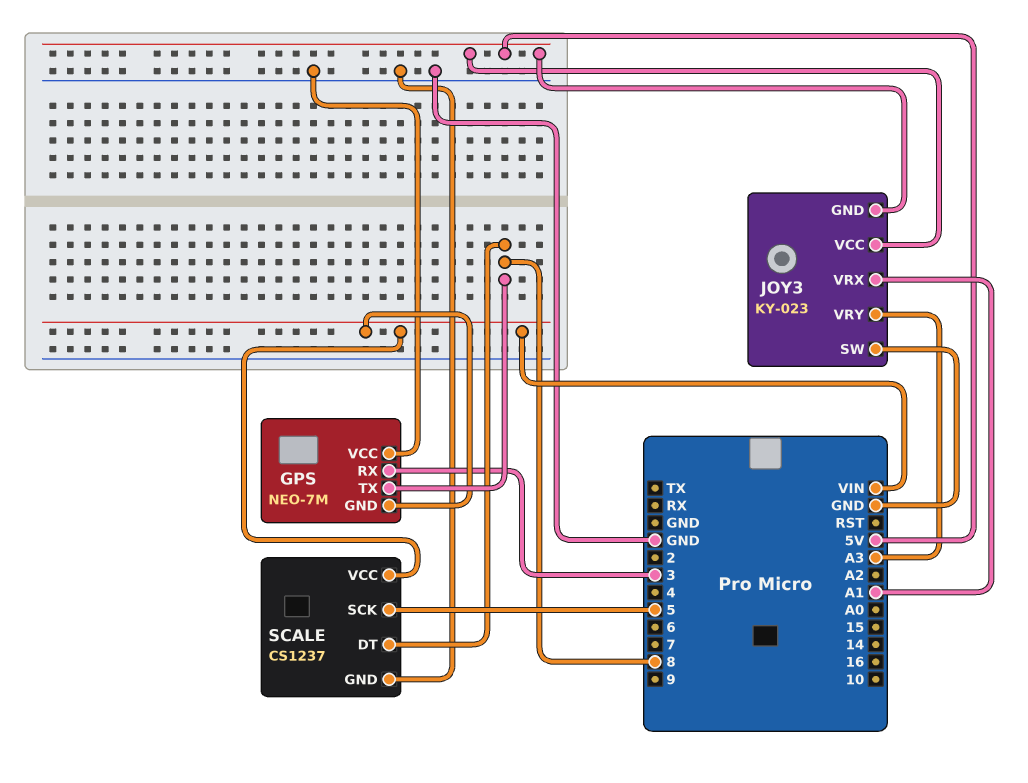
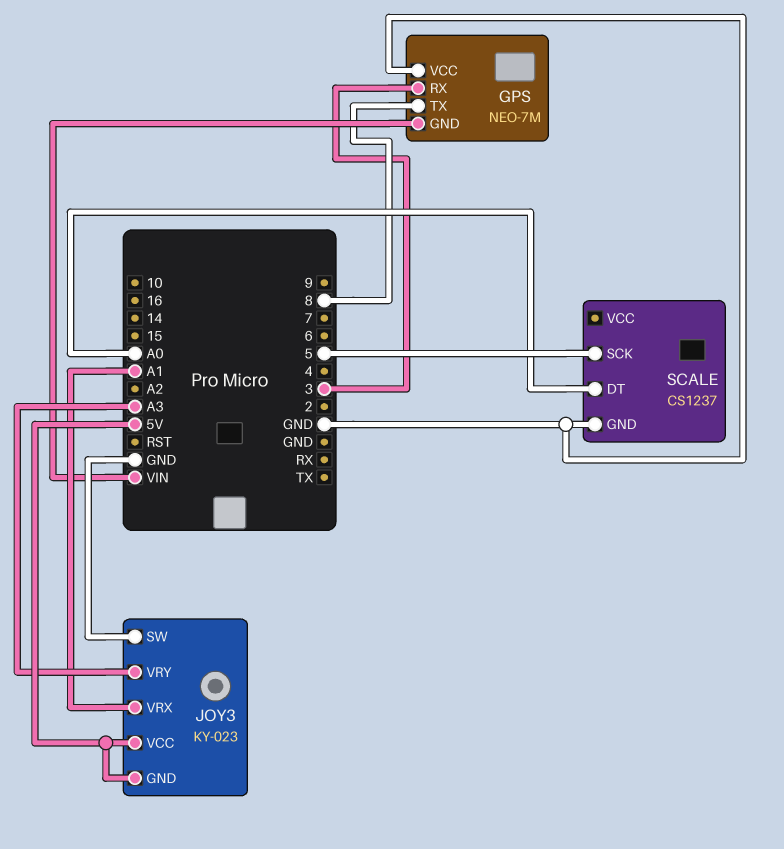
SCALE pin DT: 8 -> A0
SCALE pin VCC: VIN -> none

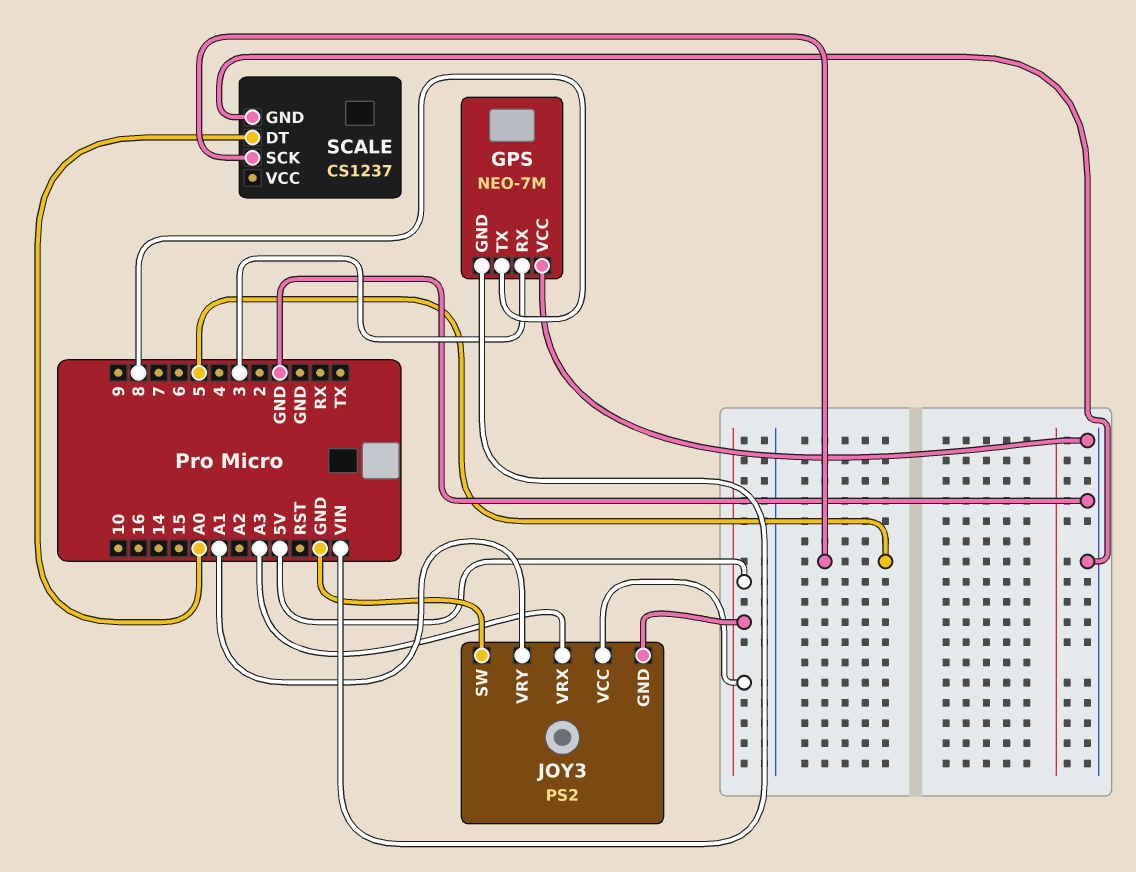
JOY3: KY-023 -> PS2
JOY3 pin VRX: A1 -> A3
JOY3 pin VRY: A3 -> A1

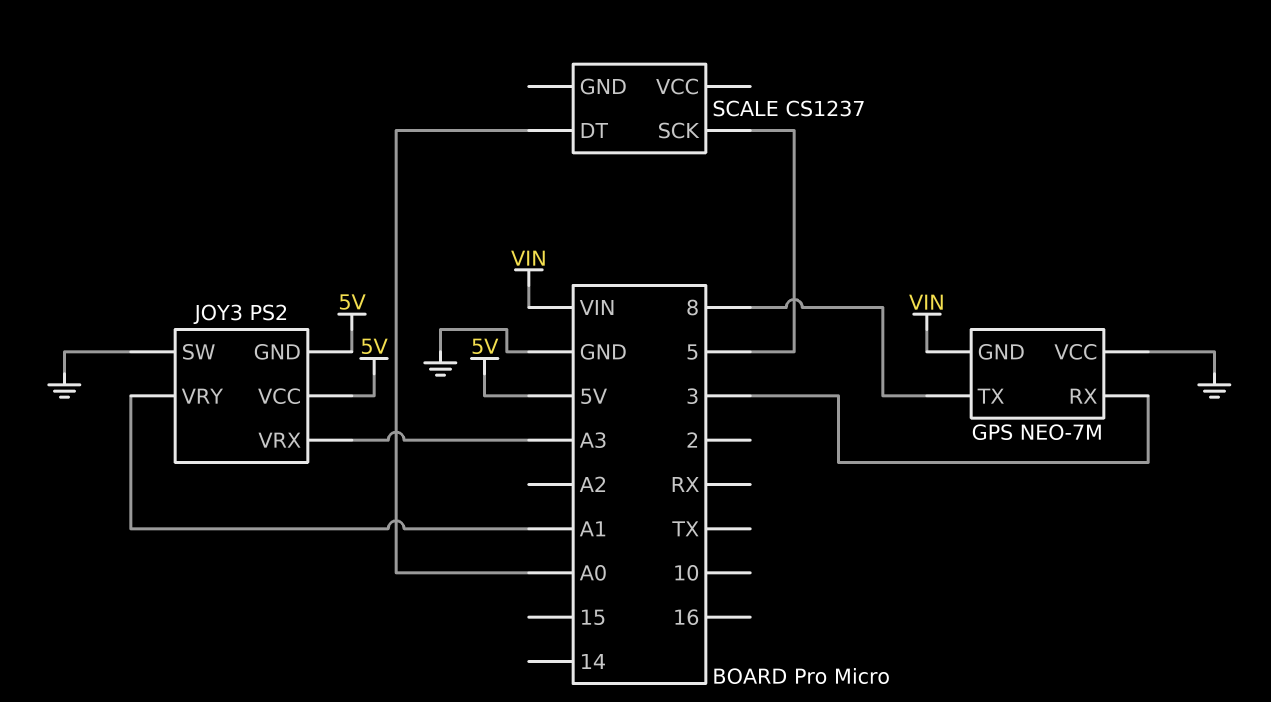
SCALE pin GND: GND -> none

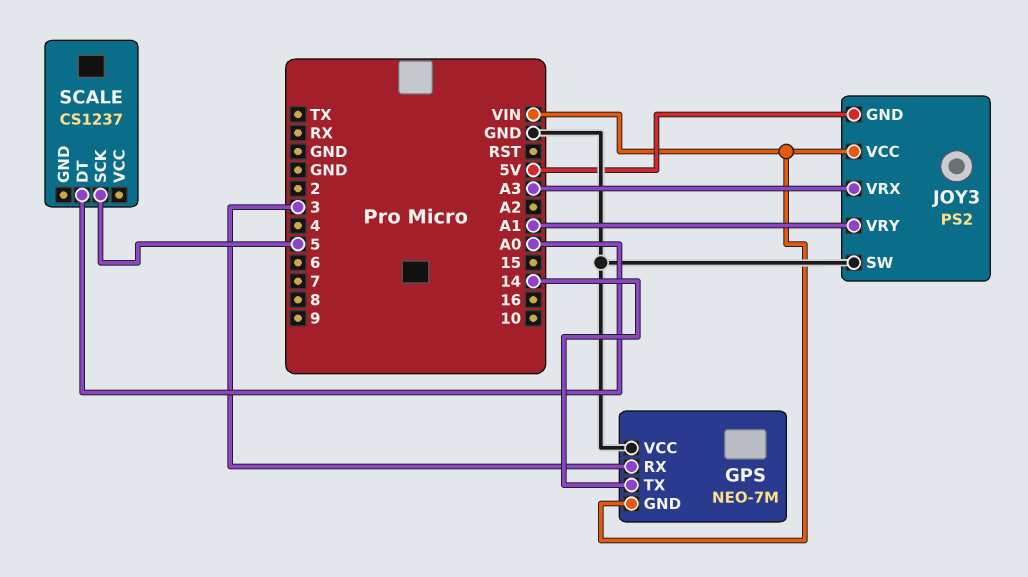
GPS pin TX: 8 -> 14
JOY3 pin VCC: 5V -> VIN

